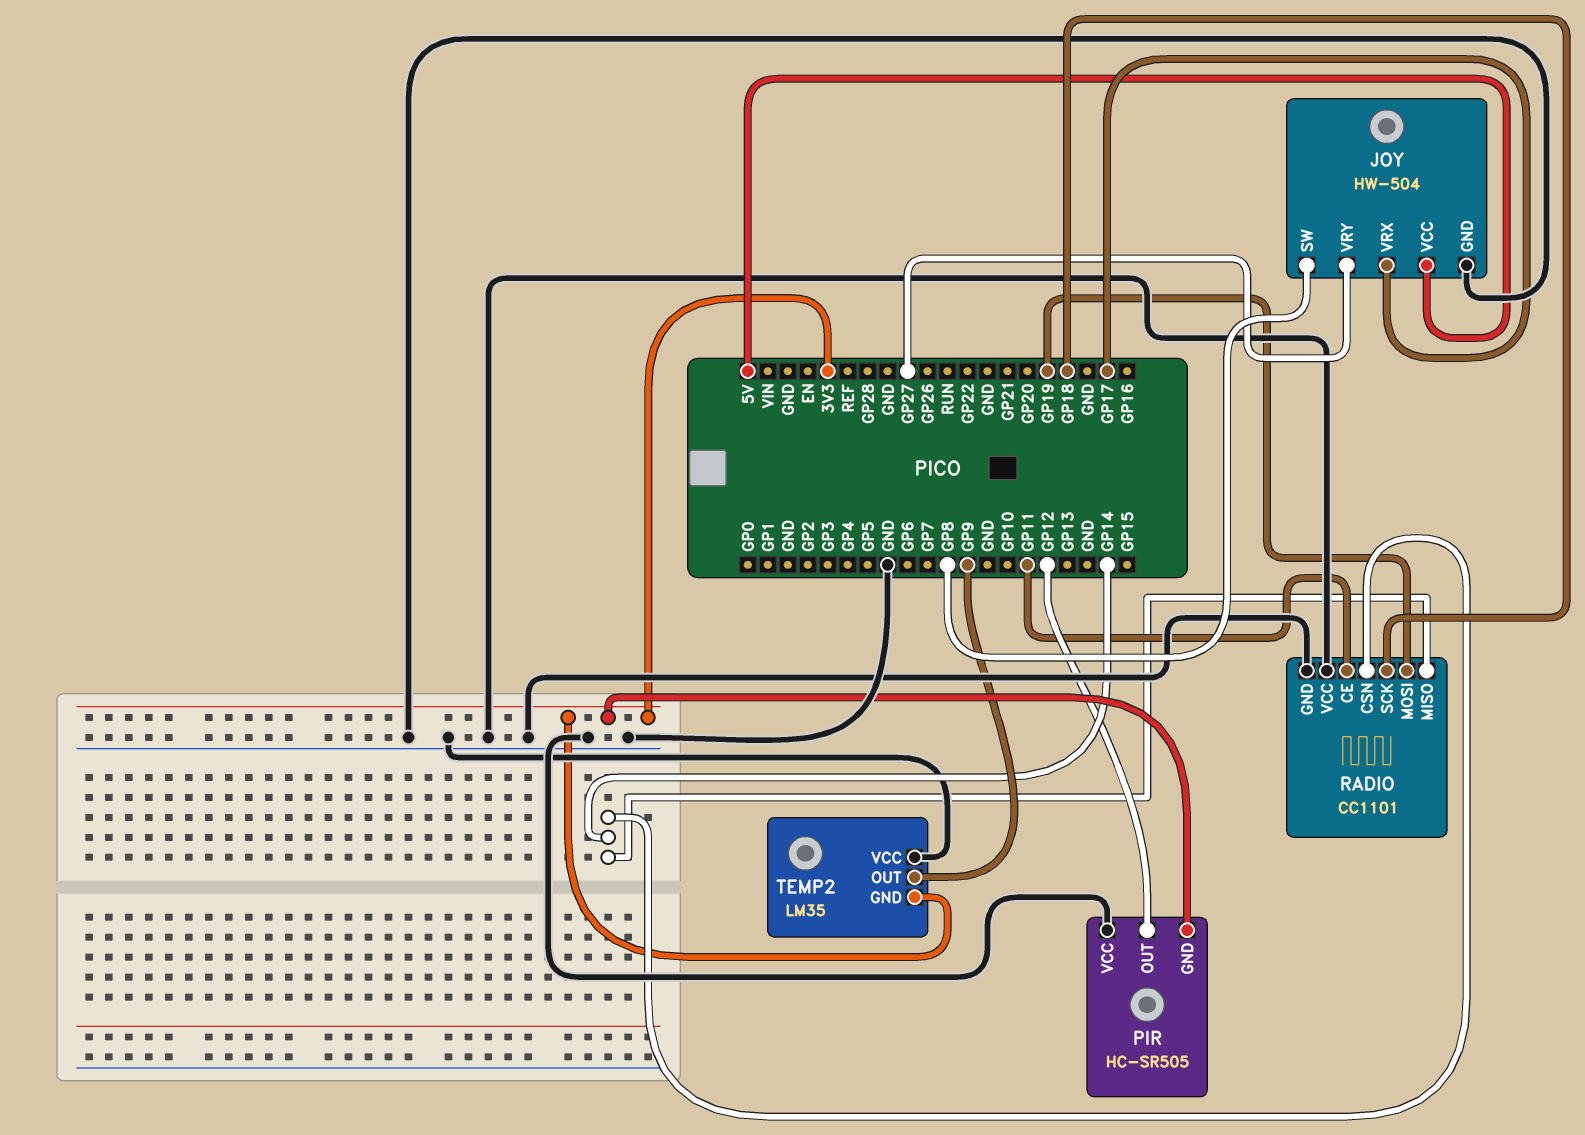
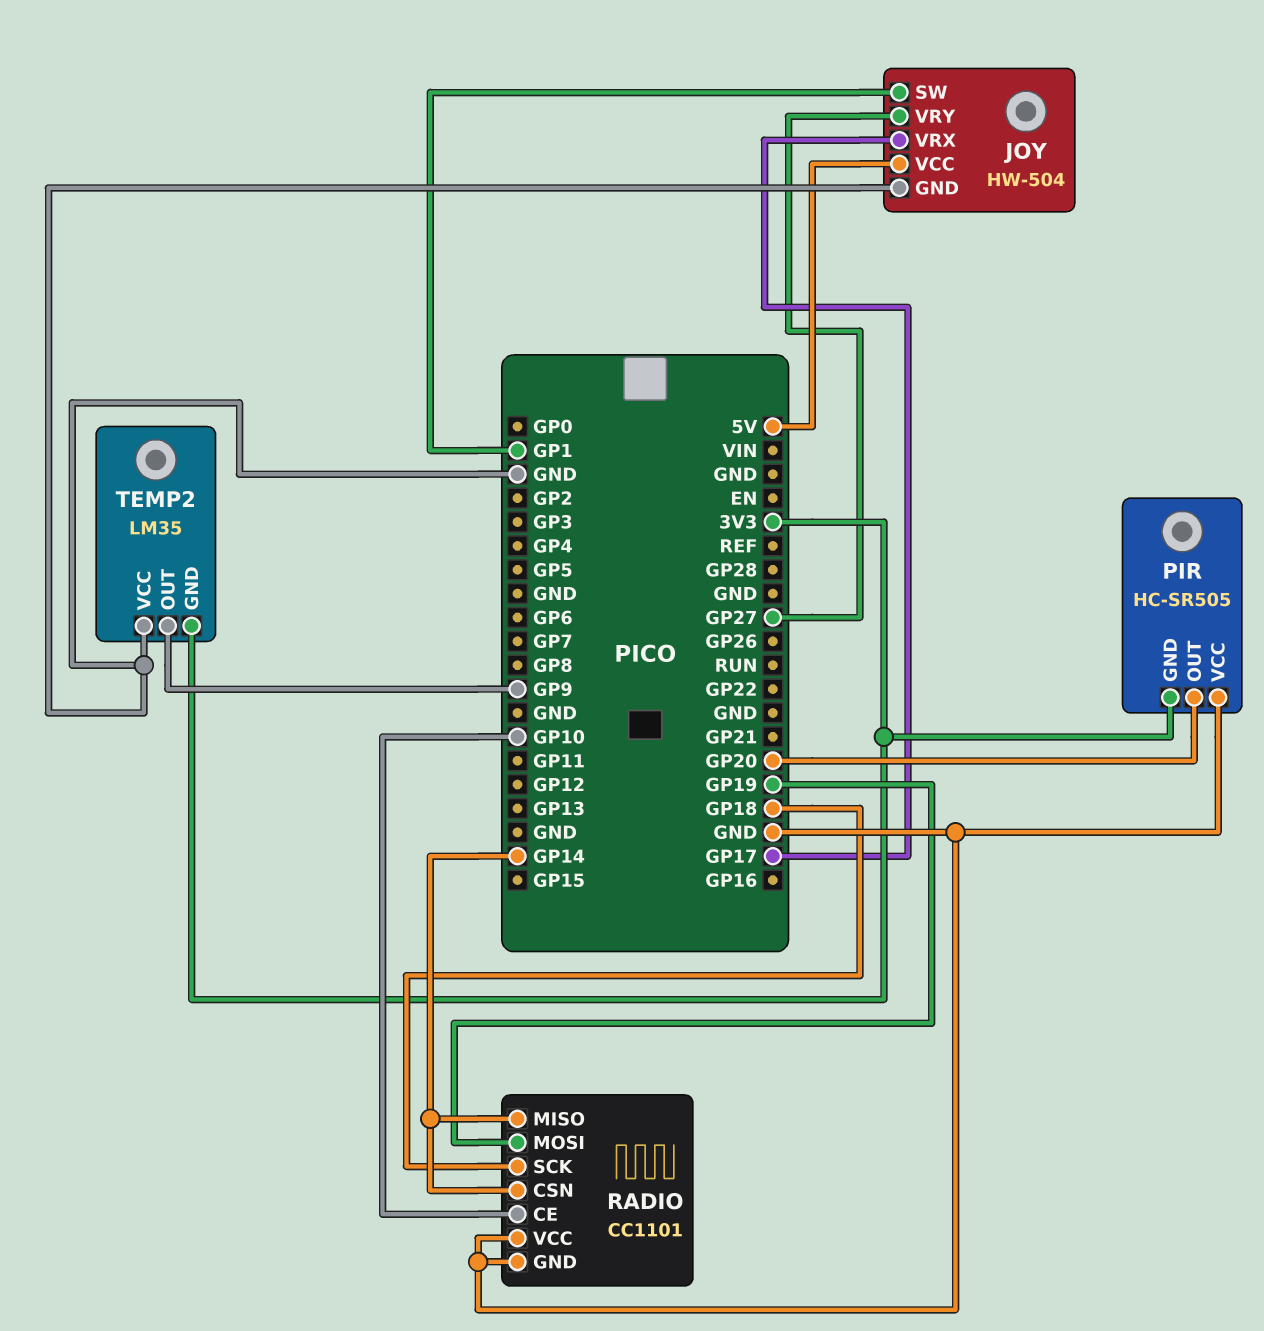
JOY pin SW: GP8 -> GP1
PIR pin OUT: GP12 -> GP20
RADIO pin CE: GP11 -> GP10

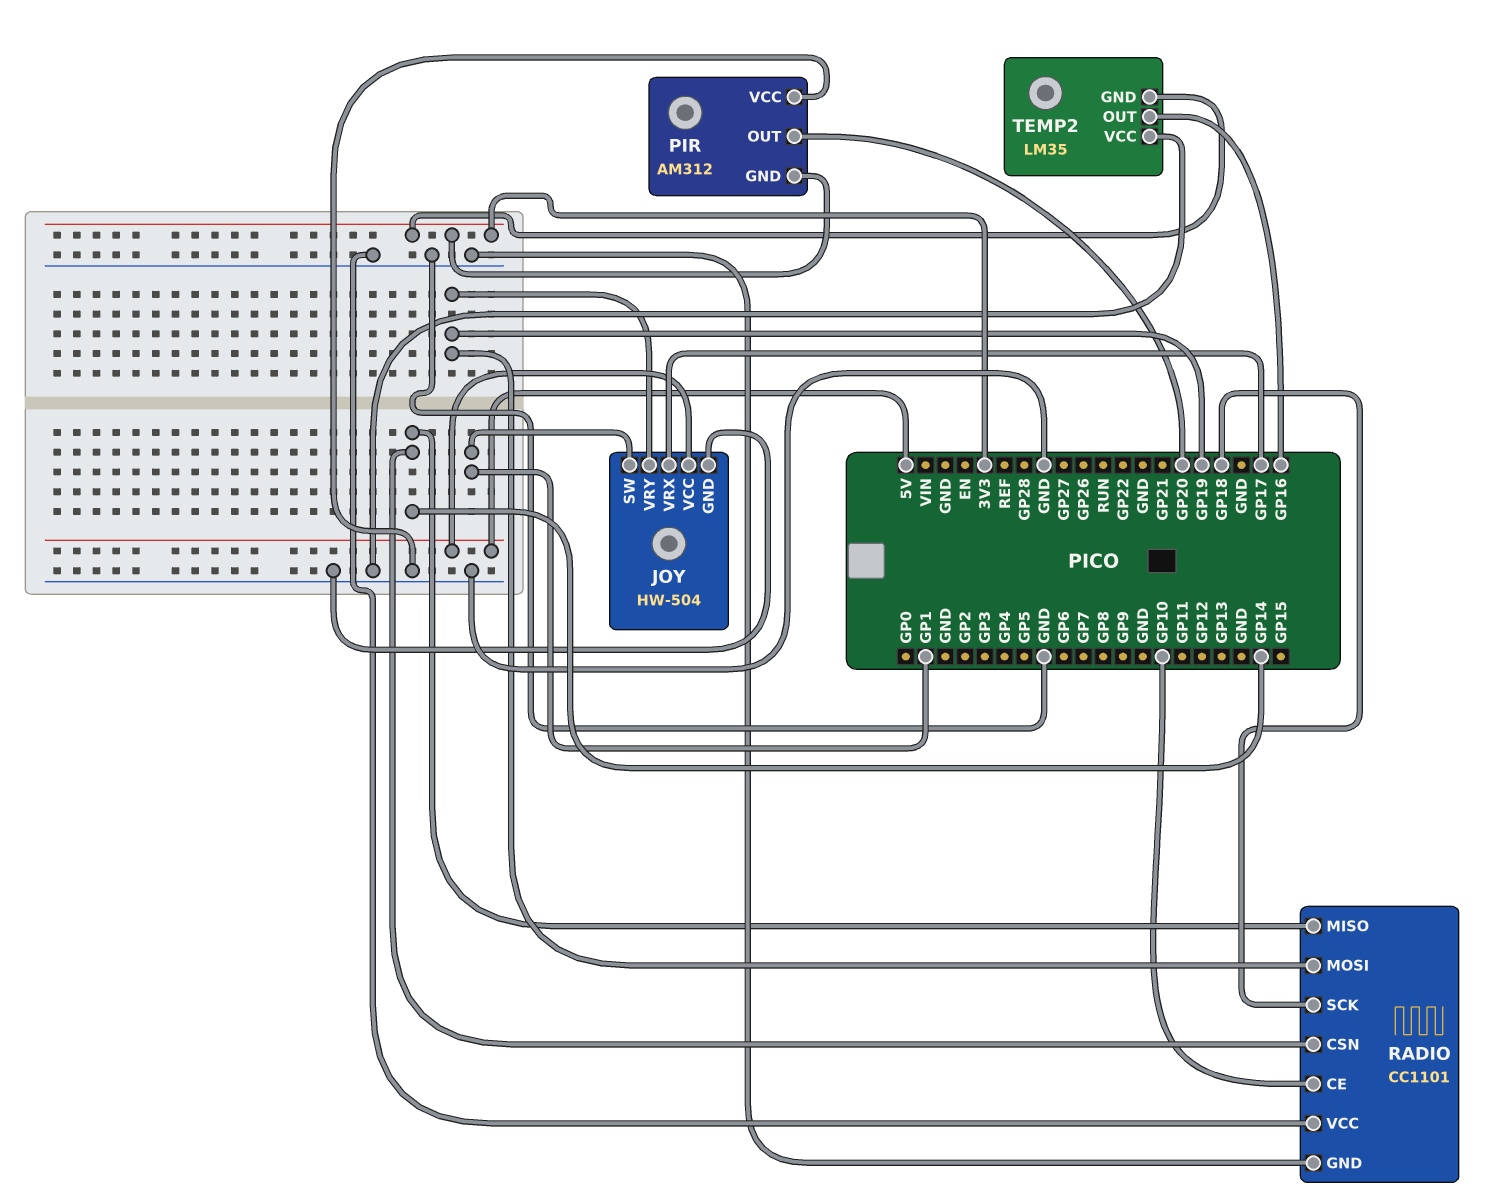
JOY pin VRY: GP27 -> GP19
PIR: HC-SR505 -> AM312
TEMP2 pin OUT: GP9 -> GP16

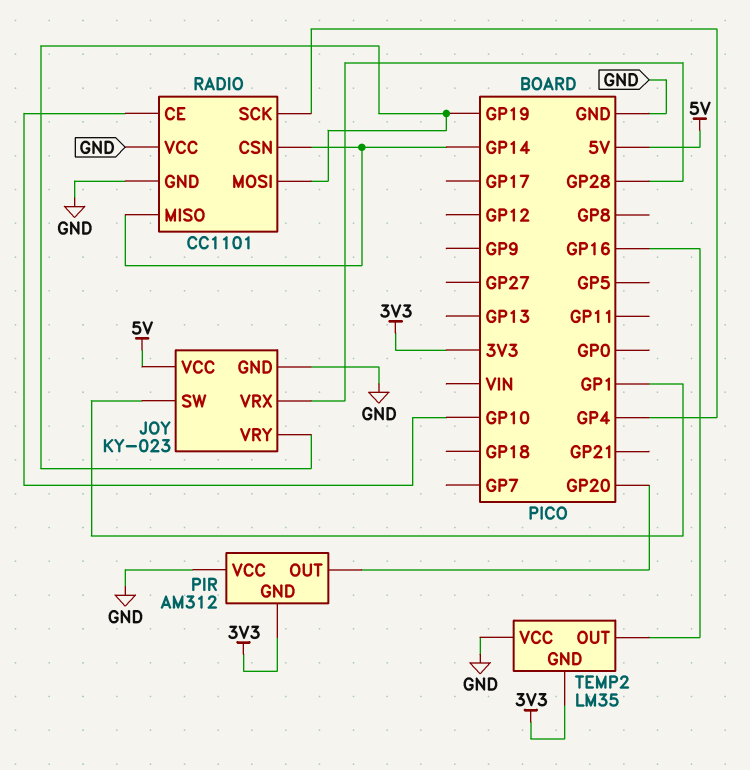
JOY: HW-504 -> KY-023
JOY pin VRX: GP17 -> GP28
RADIO pin SCK: GP18 -> GP4

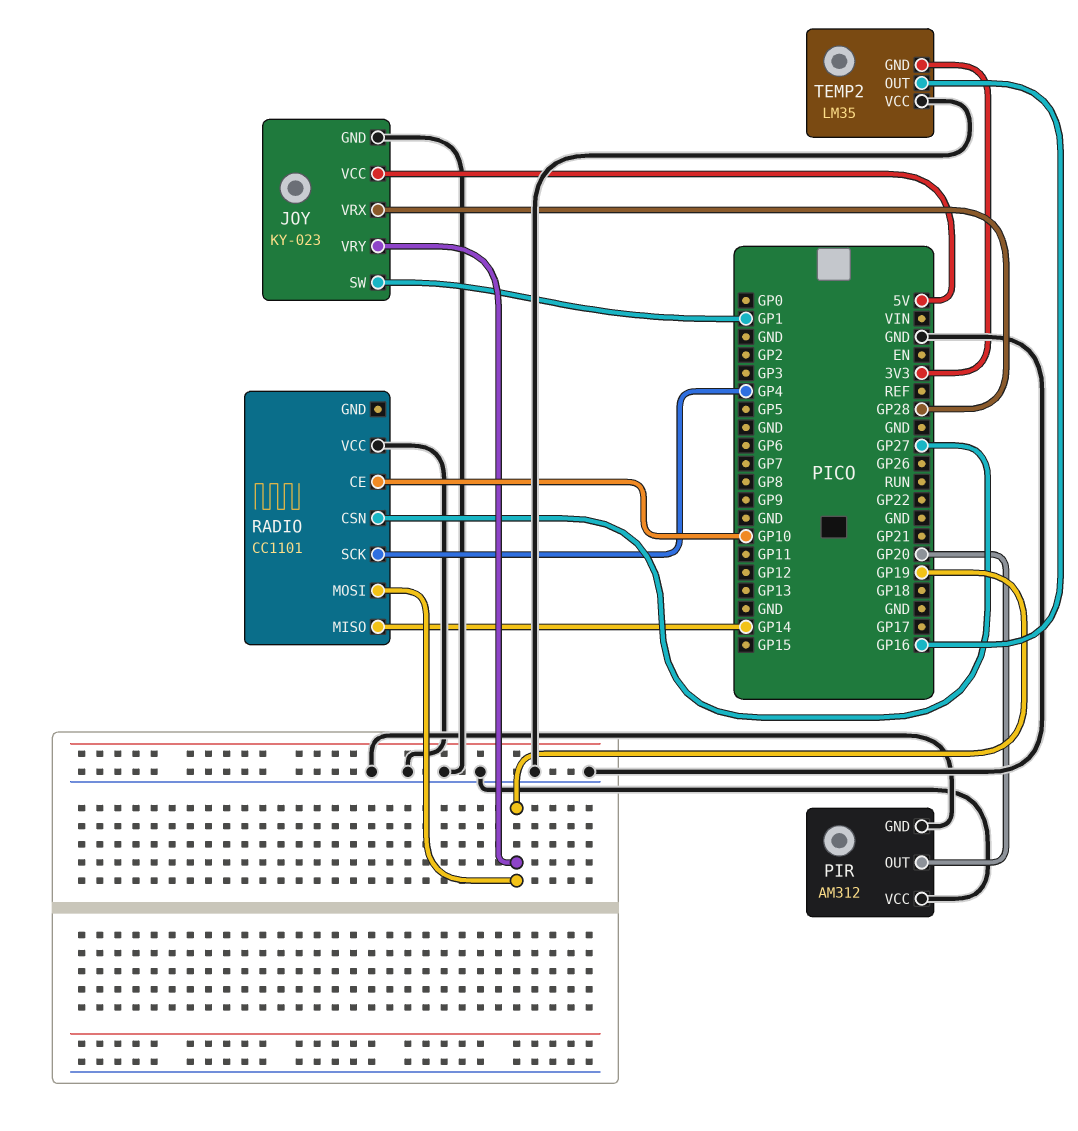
PIR pin GND: 3V3 -> GND
RADIO pin CSN: GP14 -> GP27
RADIO pin GND: GND -> none

